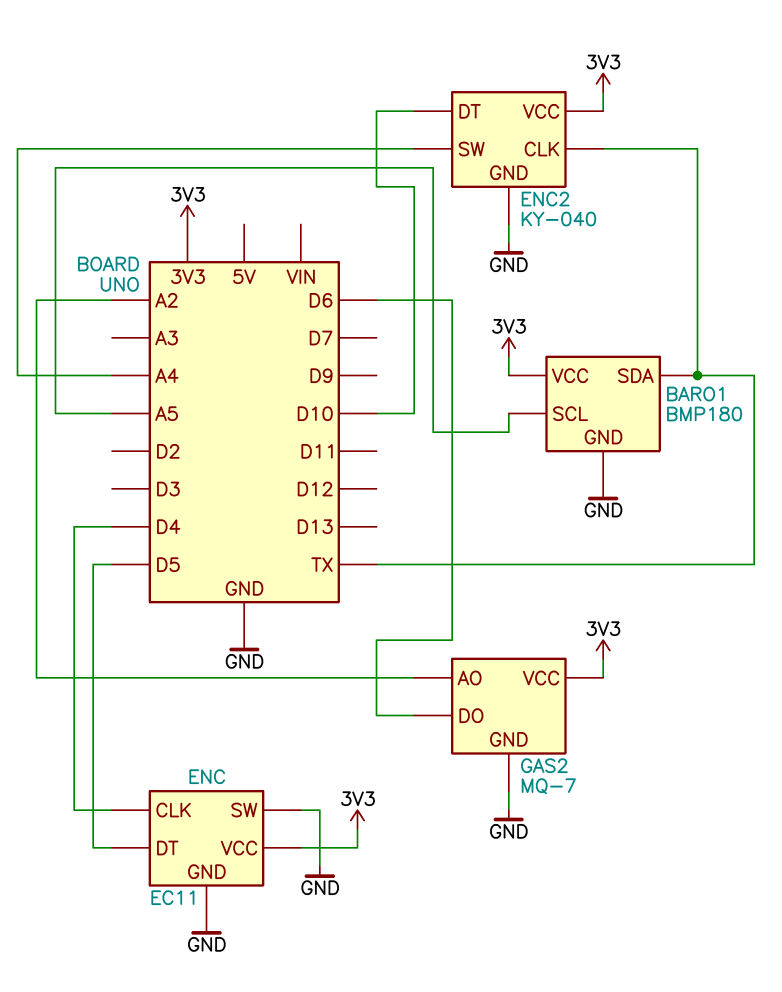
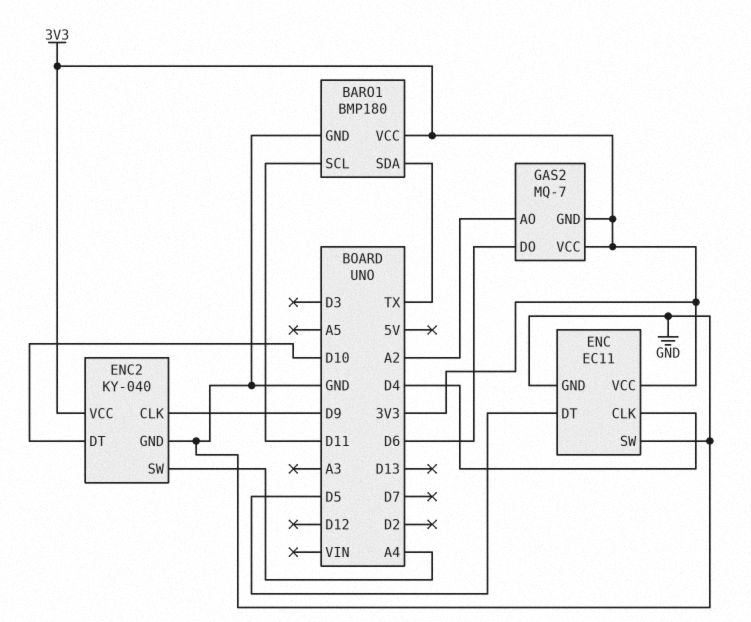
BARO1 pin SCL: A5 -> D11
ENC2 pin CLK: TX -> D9
GAS2 pin GND: GND -> 3V3

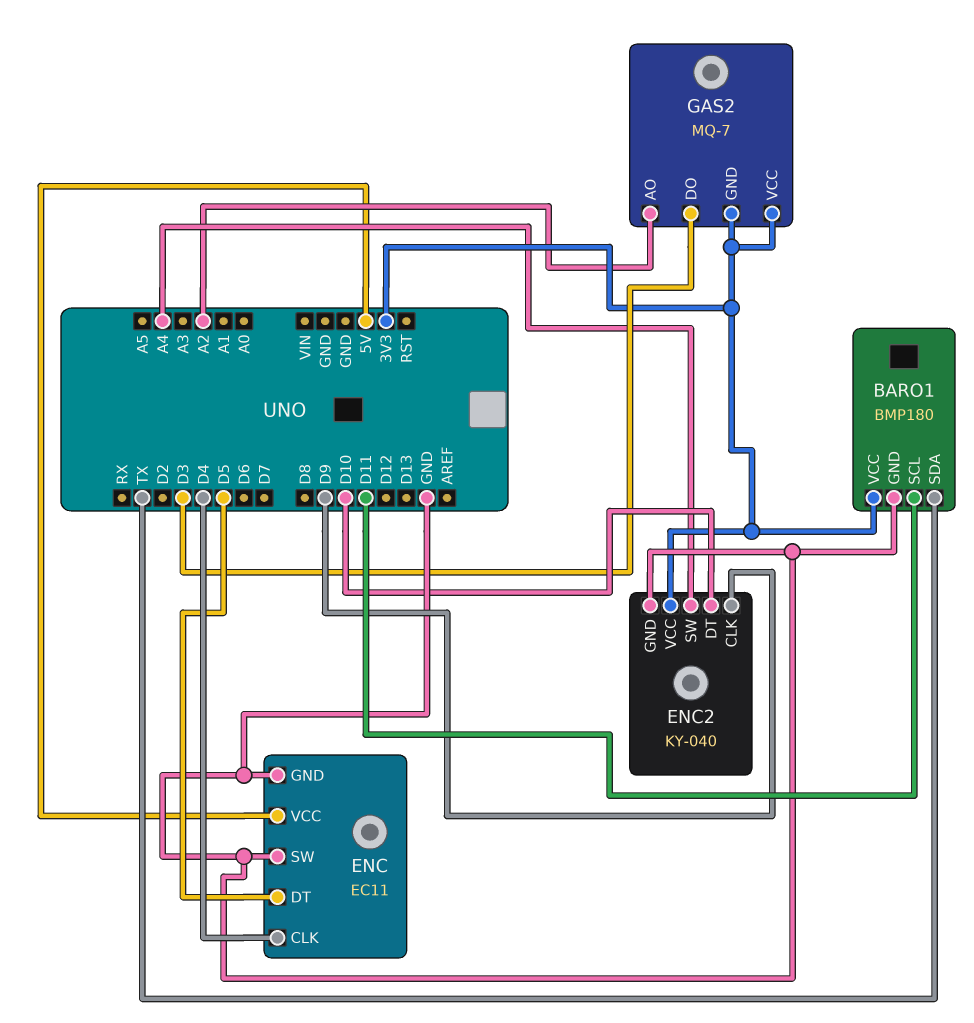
ENC pin VCC: 3V3 -> 5V
GAS2 pin DO: D6 -> D3

